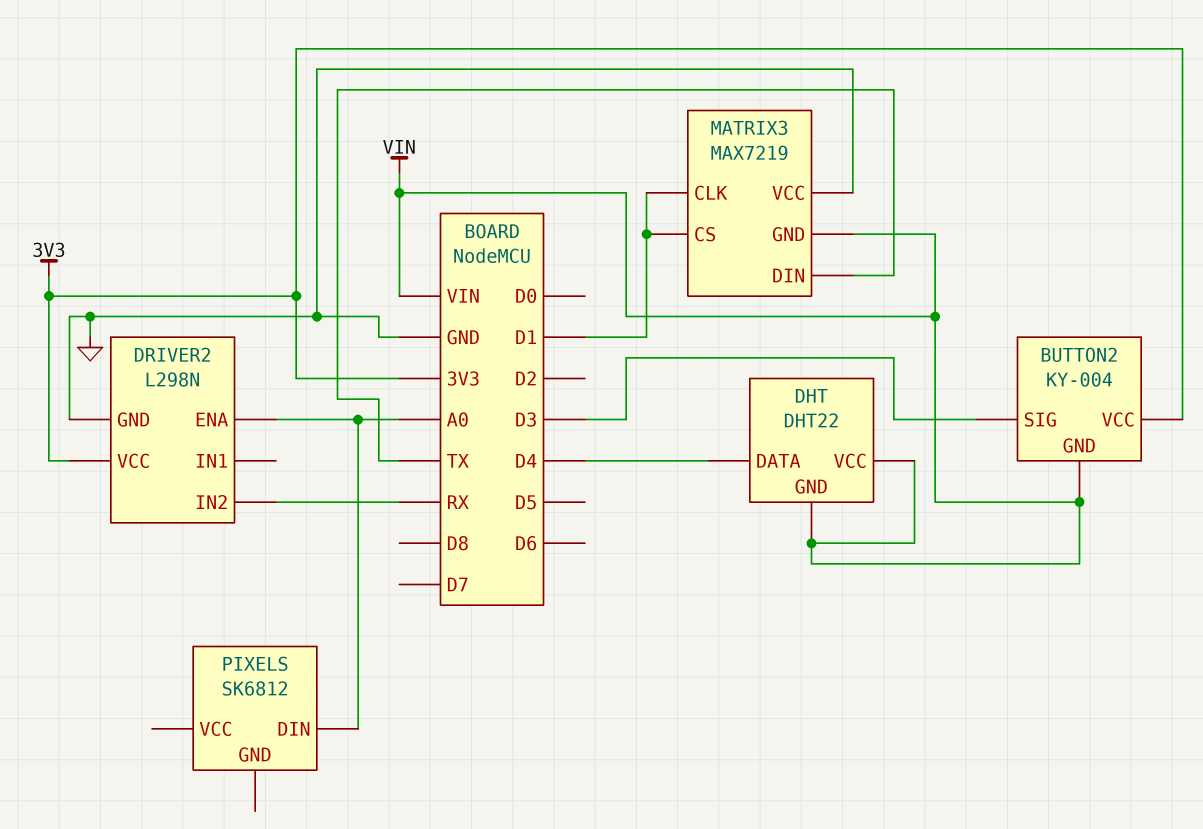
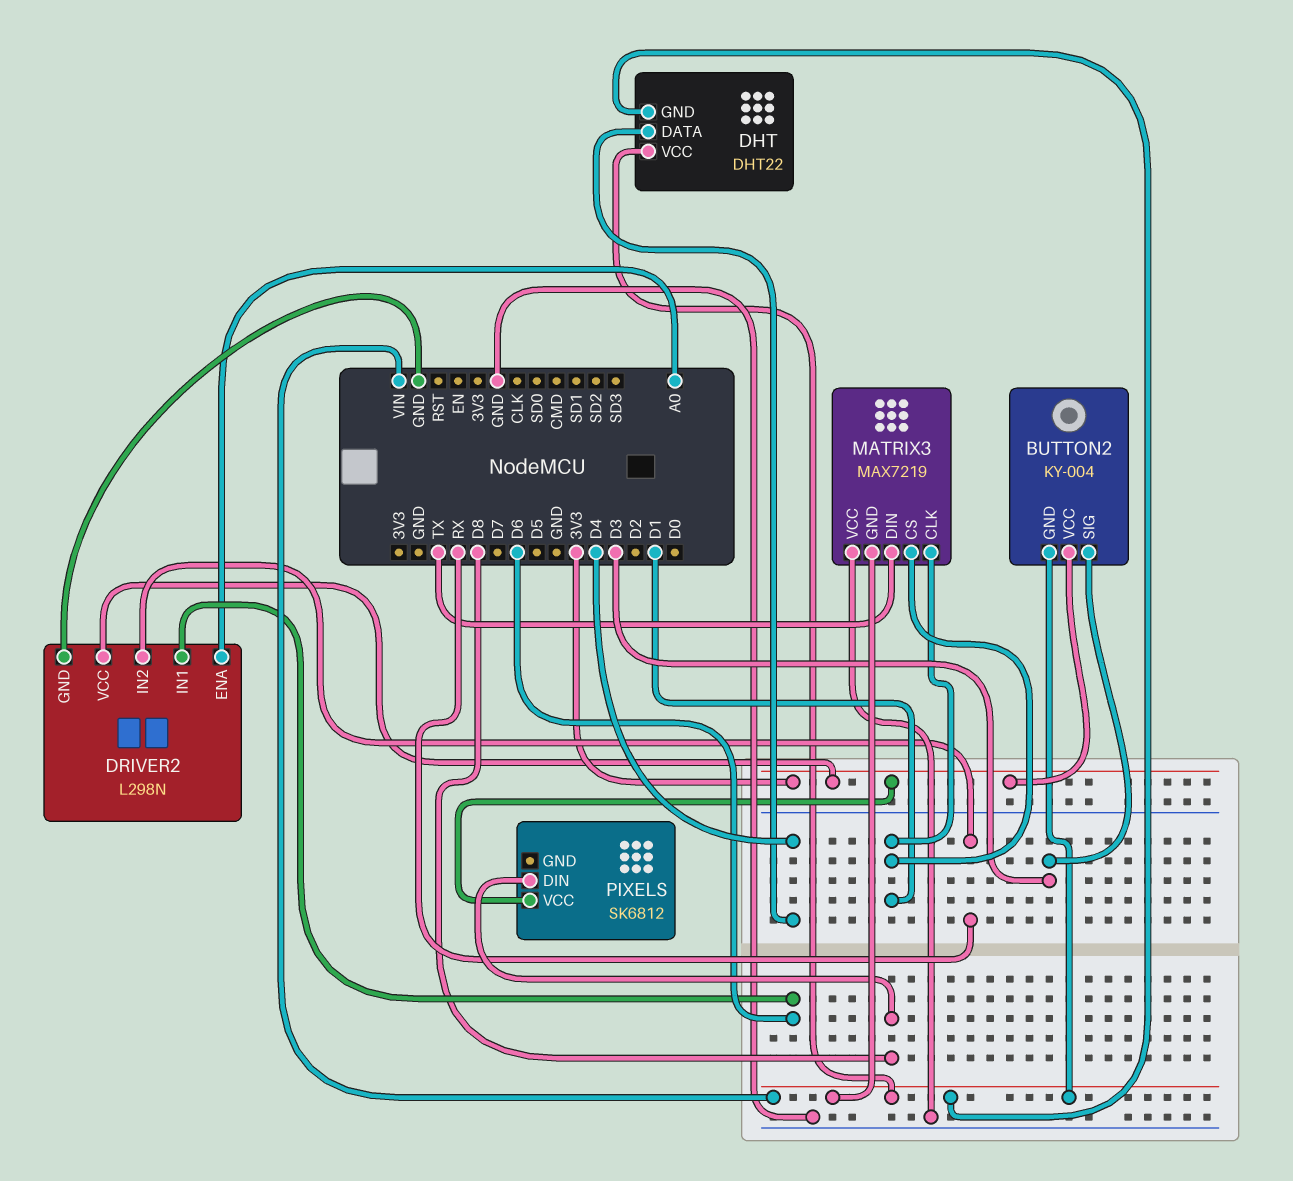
DRIVER2 pin IN1: none -> D6
PIXELS pin DIN: A0 -> D8
PIXELS pin VCC: none -> 3V3

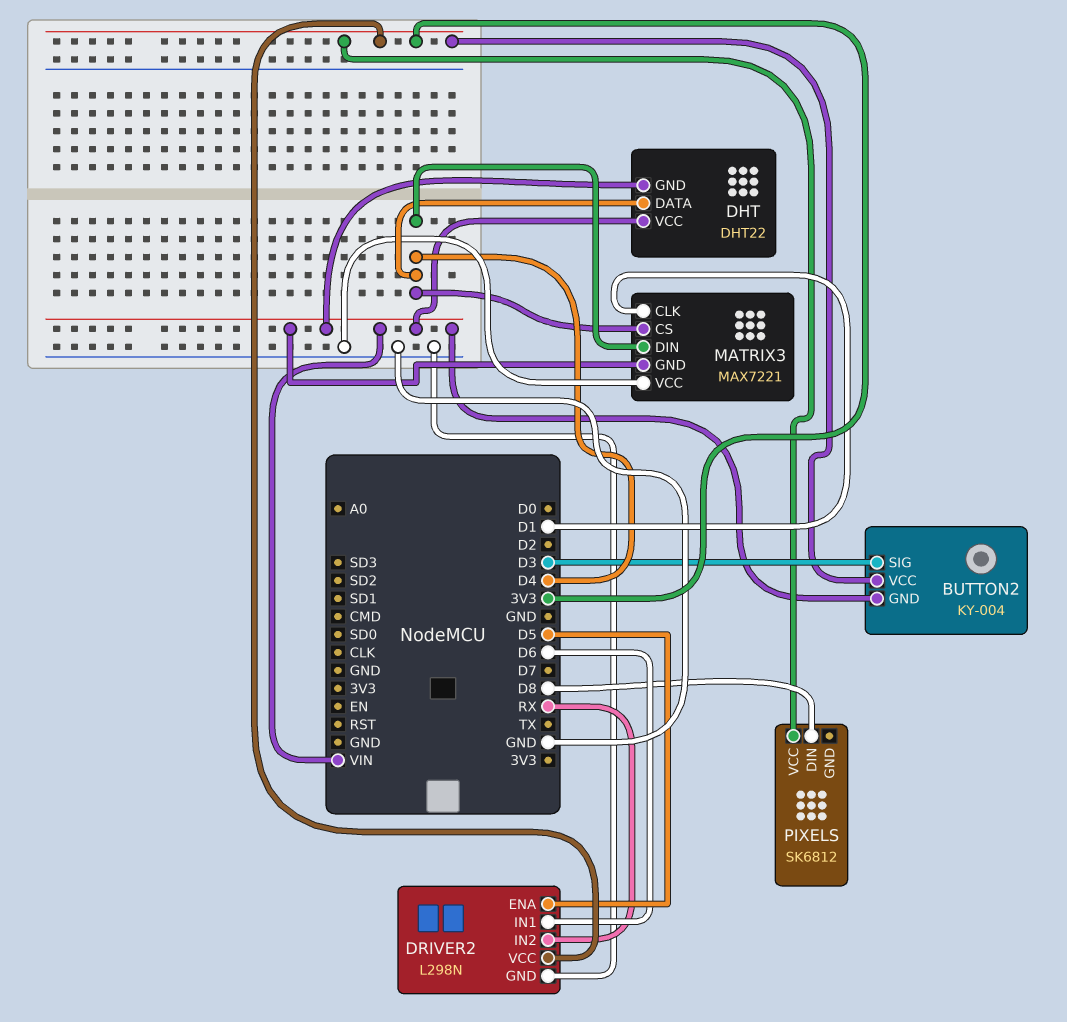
DRIVER2 pin ENA: A0 -> D5
MATRIX3: MAX7219 -> MAX7221
MATRIX3 pin CS: D1 -> D4
MATRIX3 pin DIN: TX -> D4

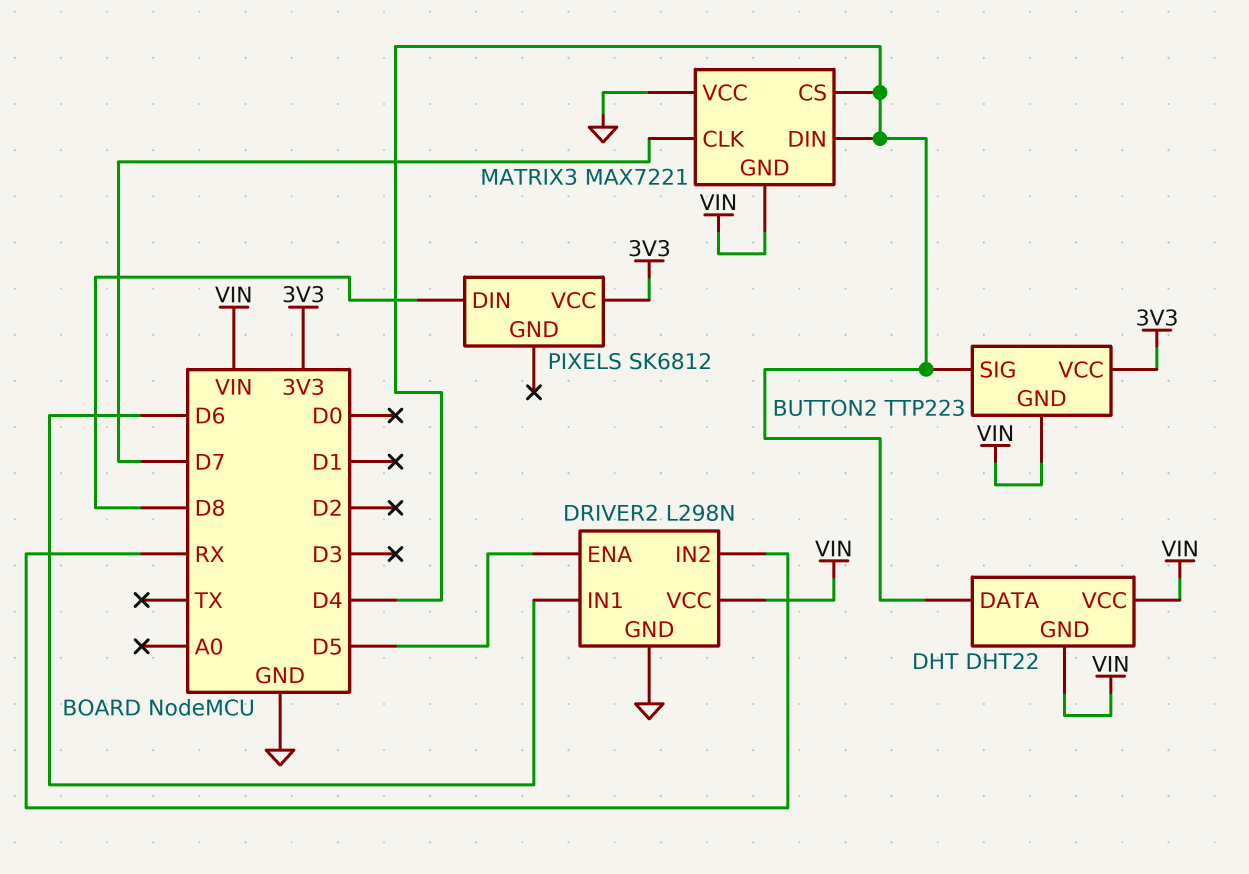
BUTTON2: KY-004 -> TTP223
BUTTON2 pin SIG: D3 -> D4
DRIVER2 pin VCC: 3V3 -> VIN
MATRIX3 pin CLK: D1 -> D7

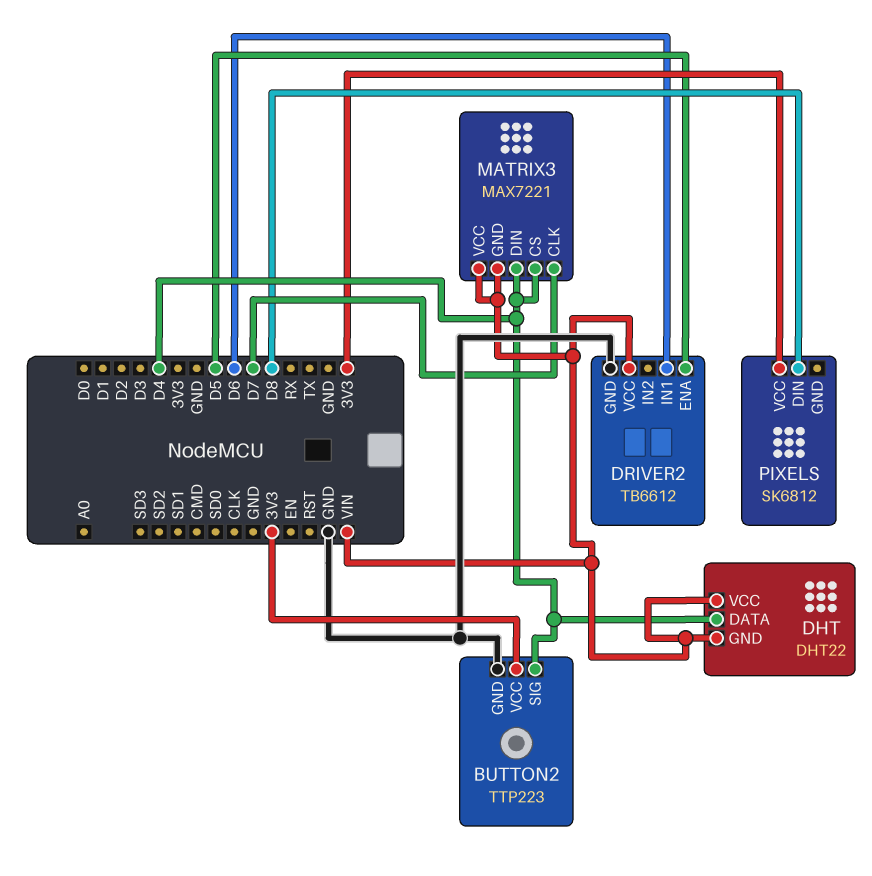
BUTTON2 pin GND: VIN -> GND
DRIVER2: L298N -> TB6612
DRIVER2 pin IN2: RX -> none
MATRIX3 pin VCC: GND -> VIN

